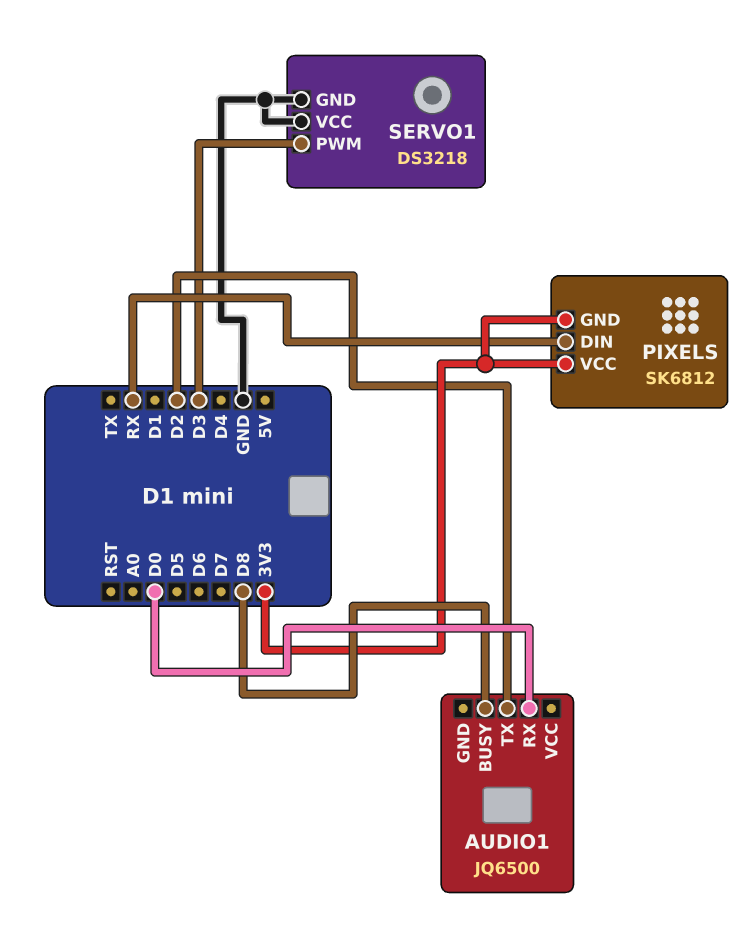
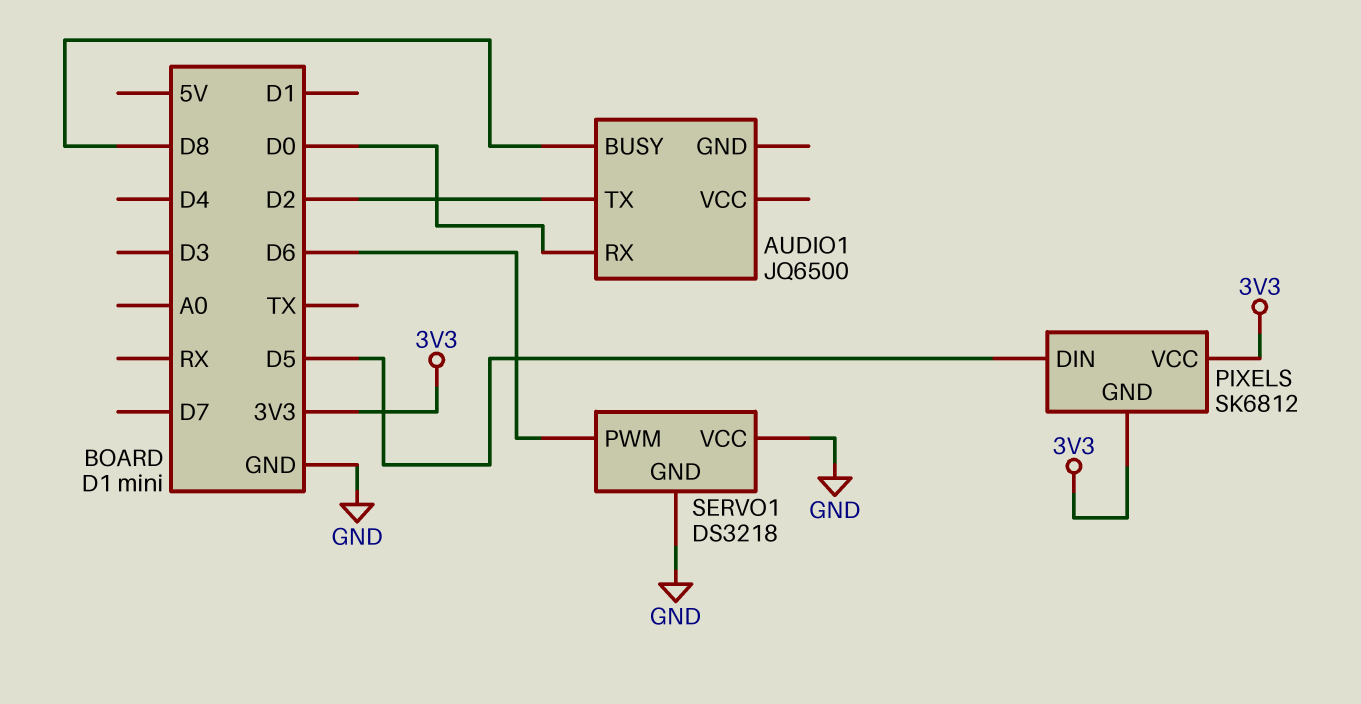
PIXELS pin DIN: RX -> D5
SERVO1 pin PWM: D3 -> D6

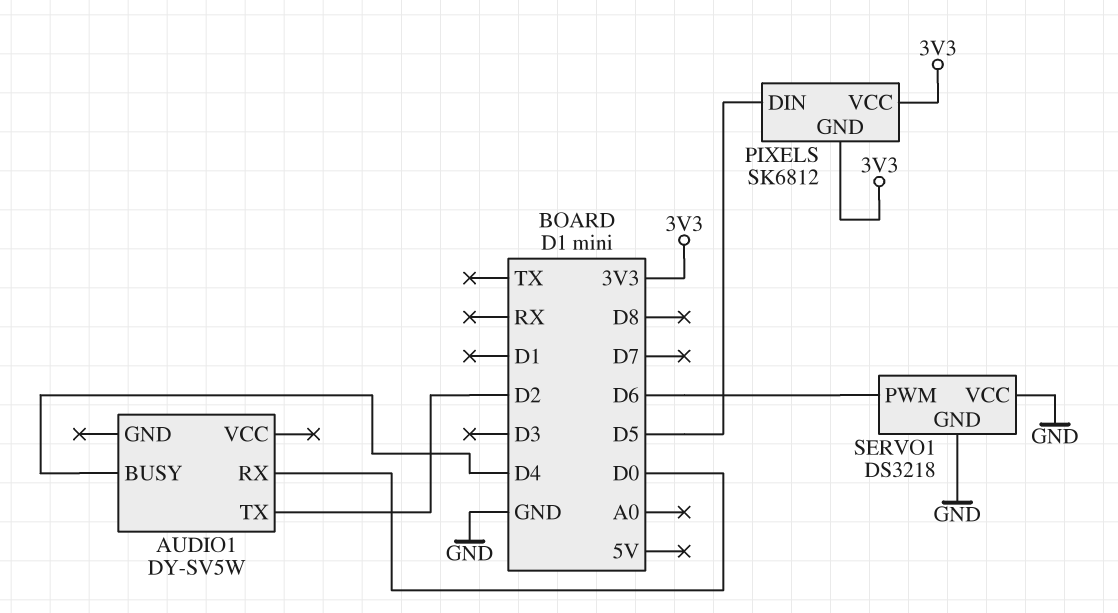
AUDIO1: JQ6500 -> DY-SV5W
AUDIO1 pin BUSY: D8 -> D4

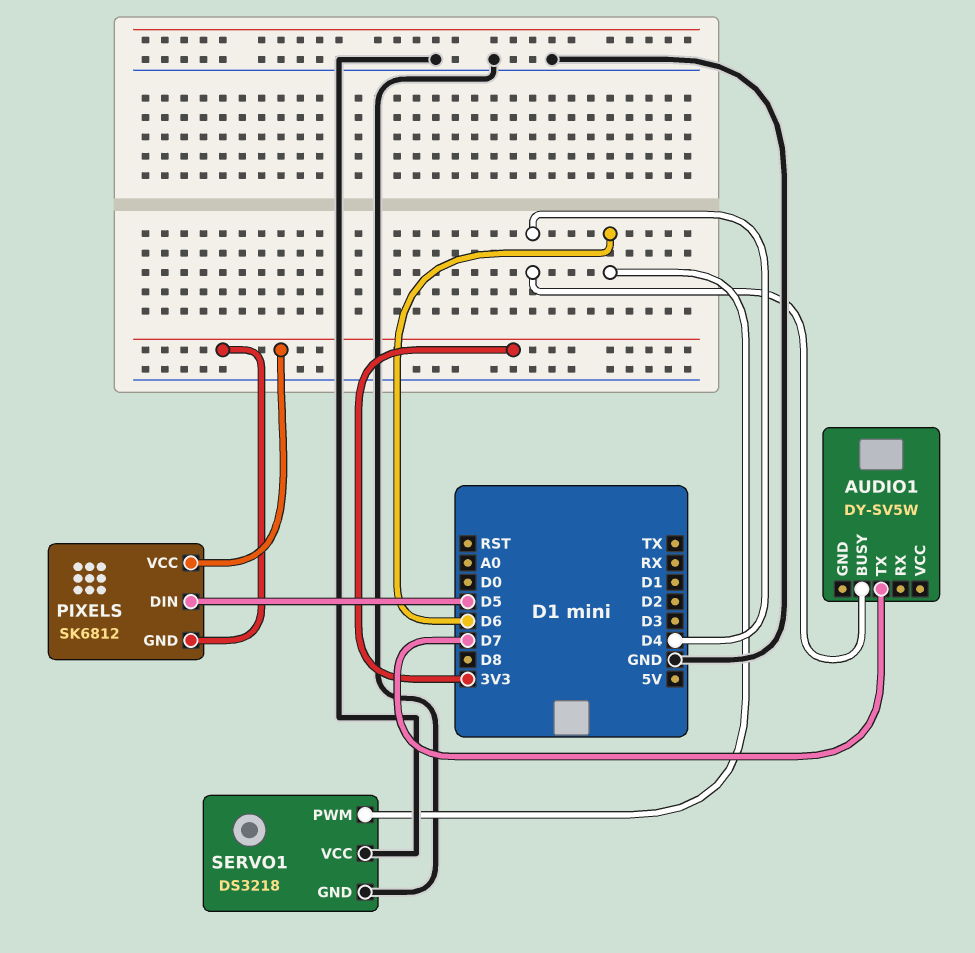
AUDIO1 pin RX: D0 -> none
AUDIO1 pin TX: D2 -> D7

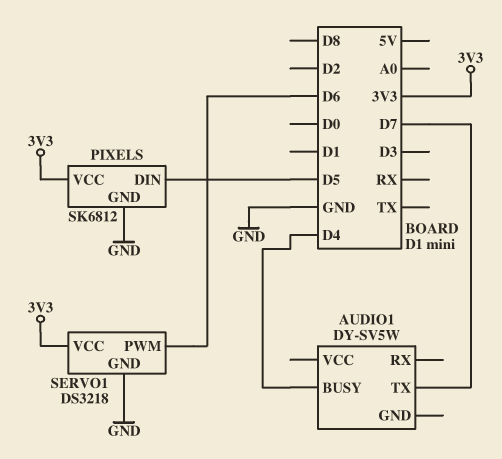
PIXELS pin GND: 3V3 -> GND
SERVO1 pin VCC: GND -> 3V3

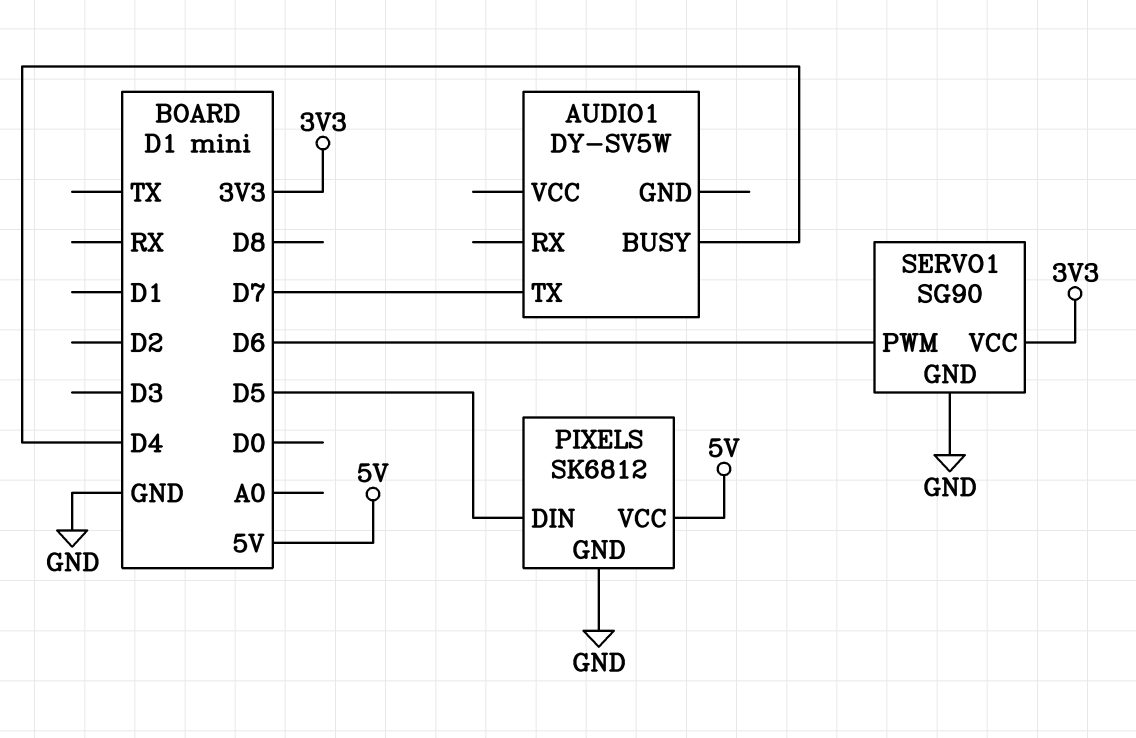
PIXELS pin VCC: 3V3 -> 5V
SERVO1: DS3218 -> SG90

